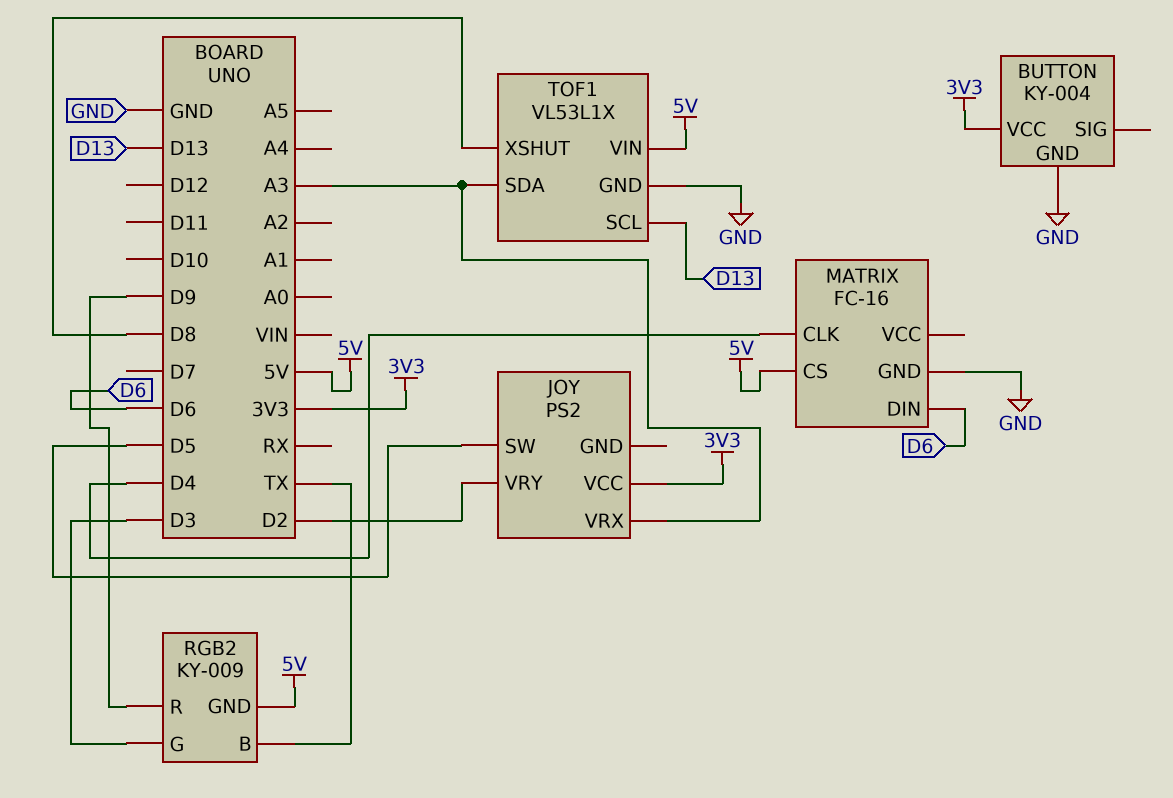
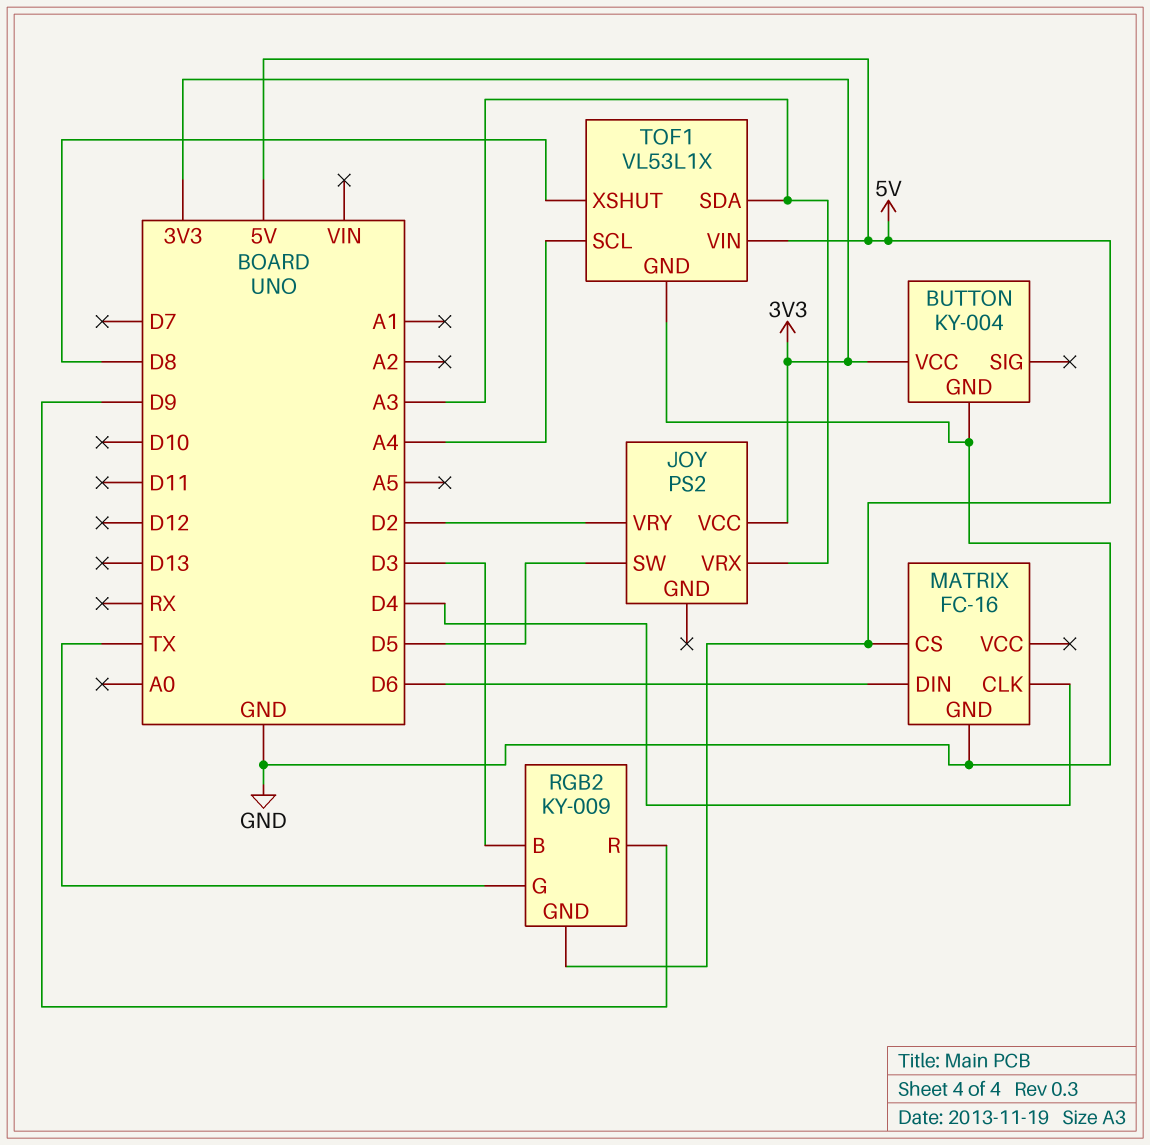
RGB2 pin B: TX -> D3
RGB2 pin G: D3 -> TX
TOF1 pin SCL: D13 -> A4

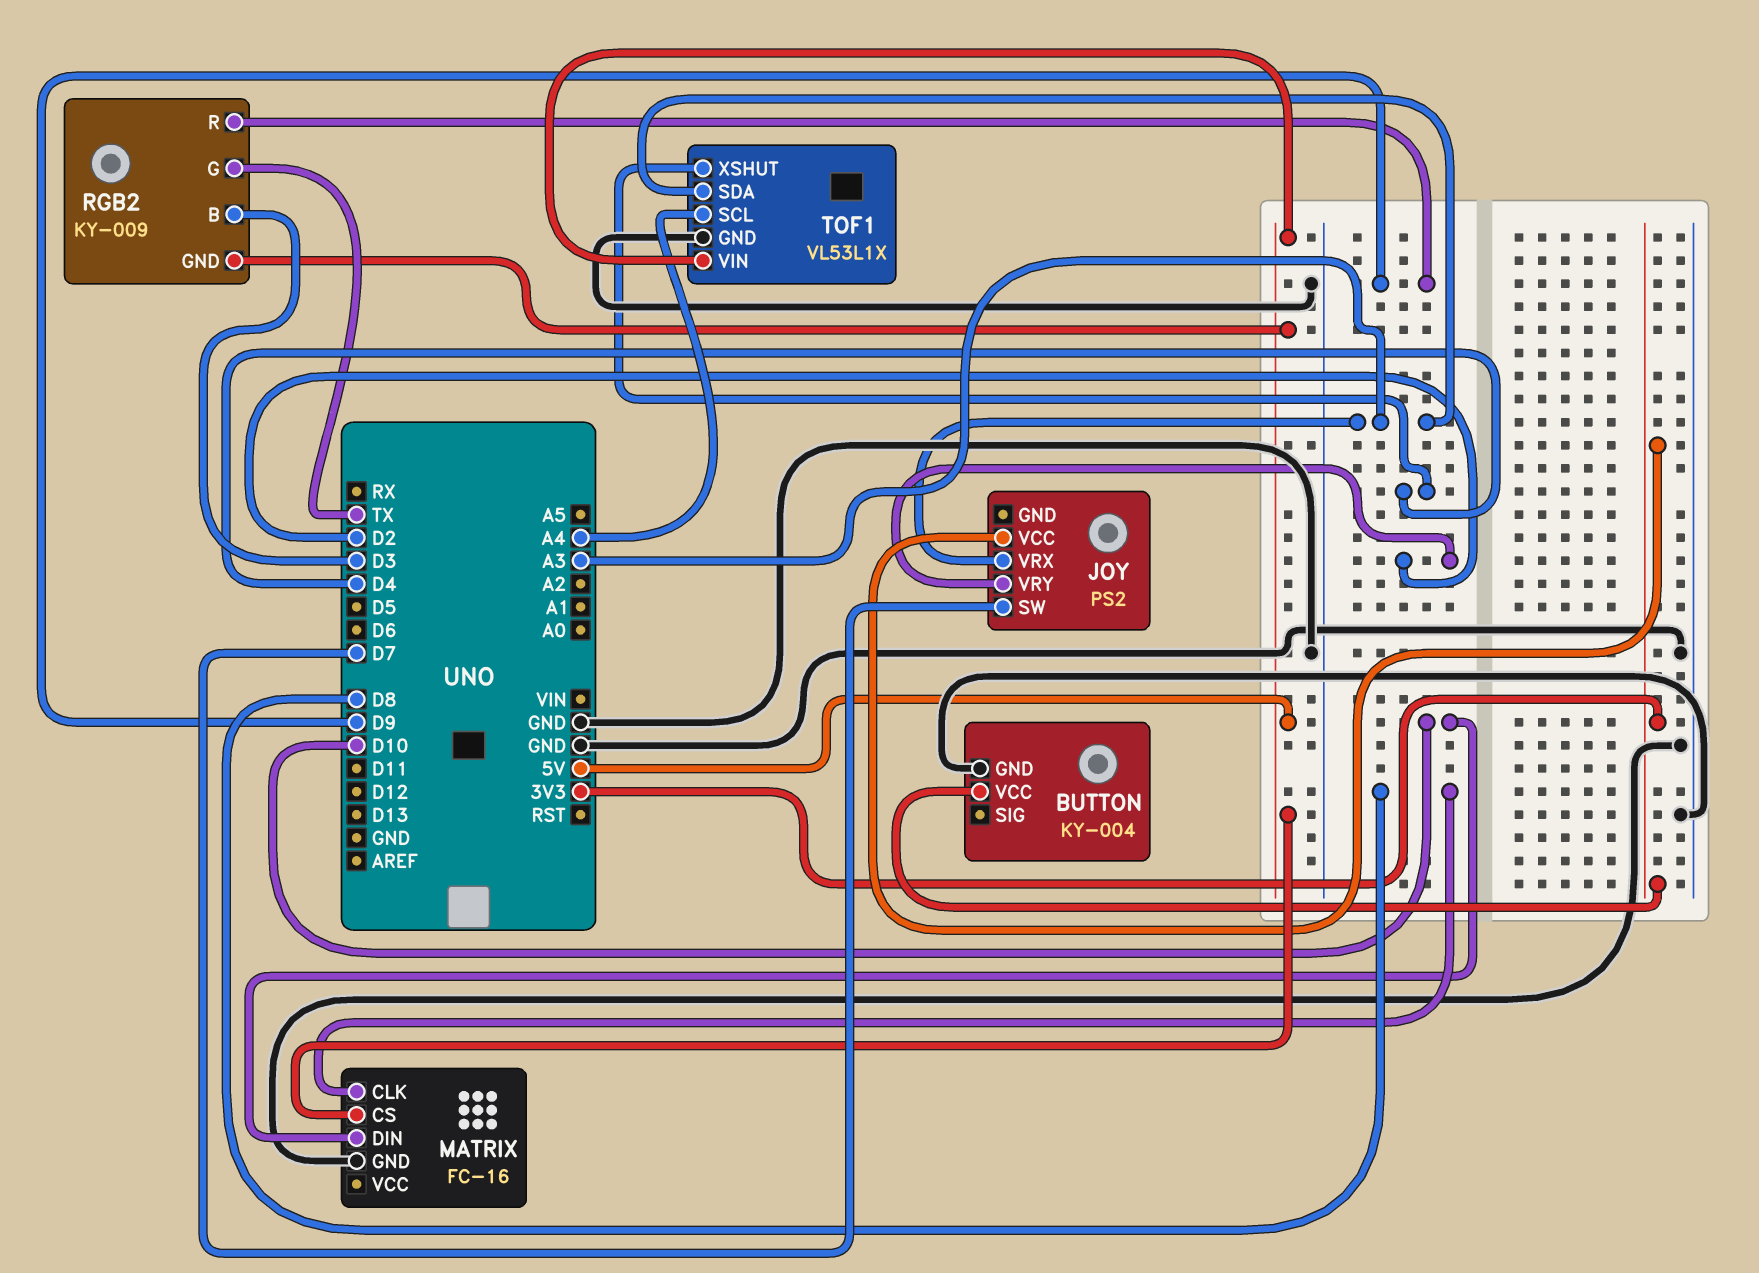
JOY pin SW: D5 -> D7
MATRIX pin CLK: D4 -> D8
MATRIX pin DIN: D6 -> D10
TOF1 pin XSHUT: D8 -> D4

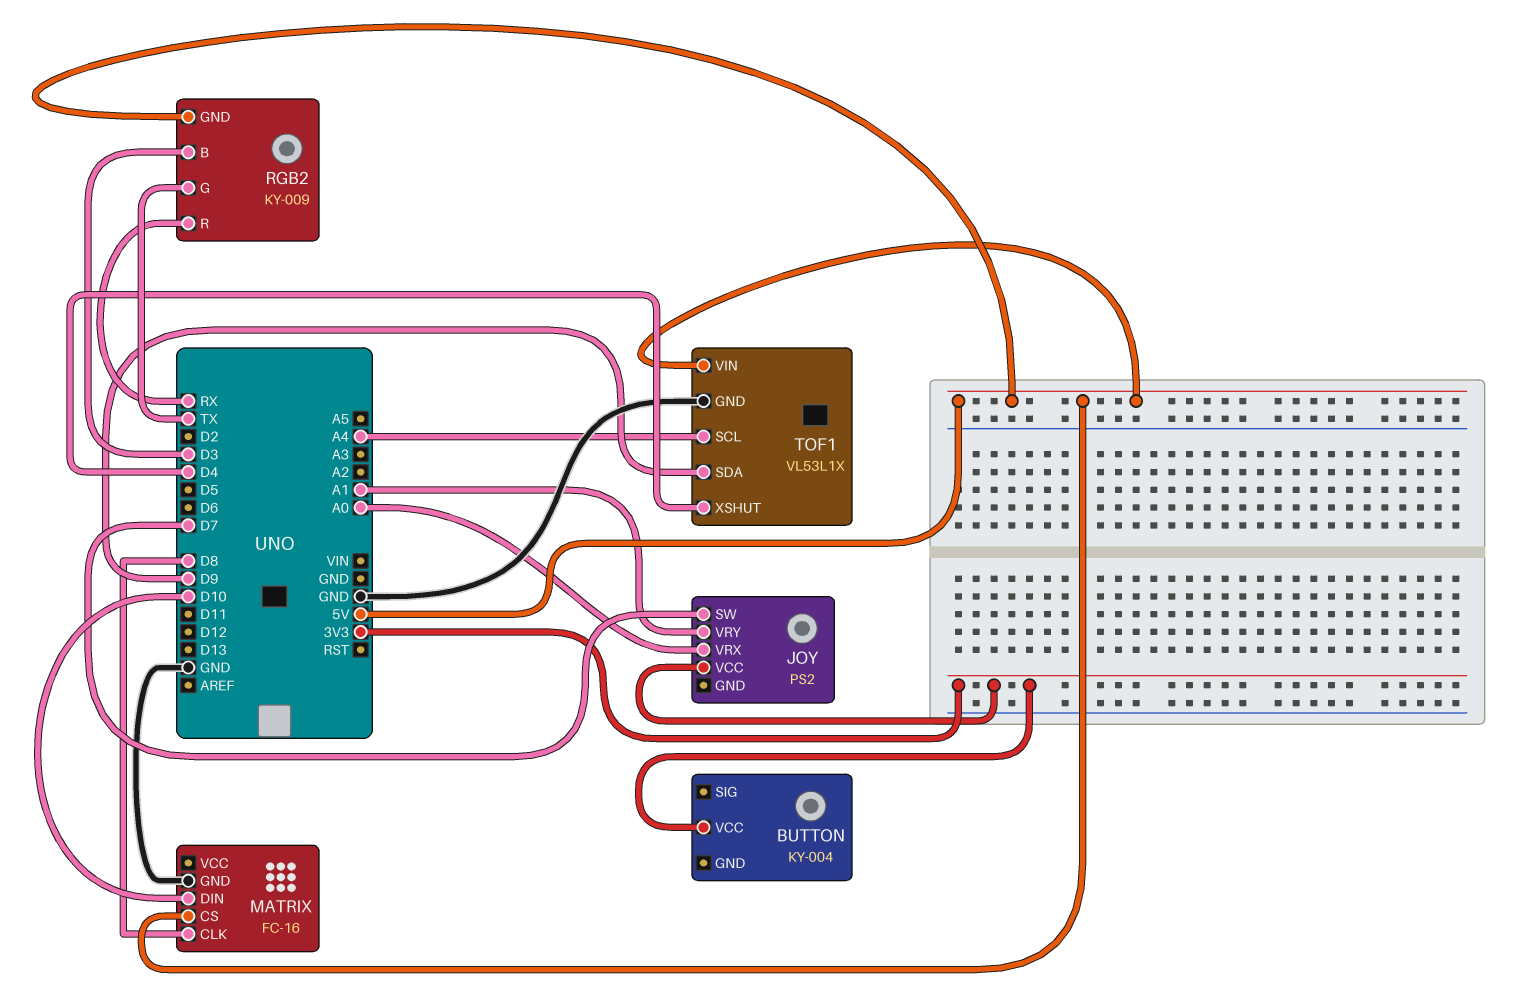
BUTTON pin GND: GND -> none
JOY pin VRX: A3 -> A0
JOY pin VRY: D2 -> A1
RGB2 pin R: D9 -> RX
TOF1 pin SDA: A3 -> D9

